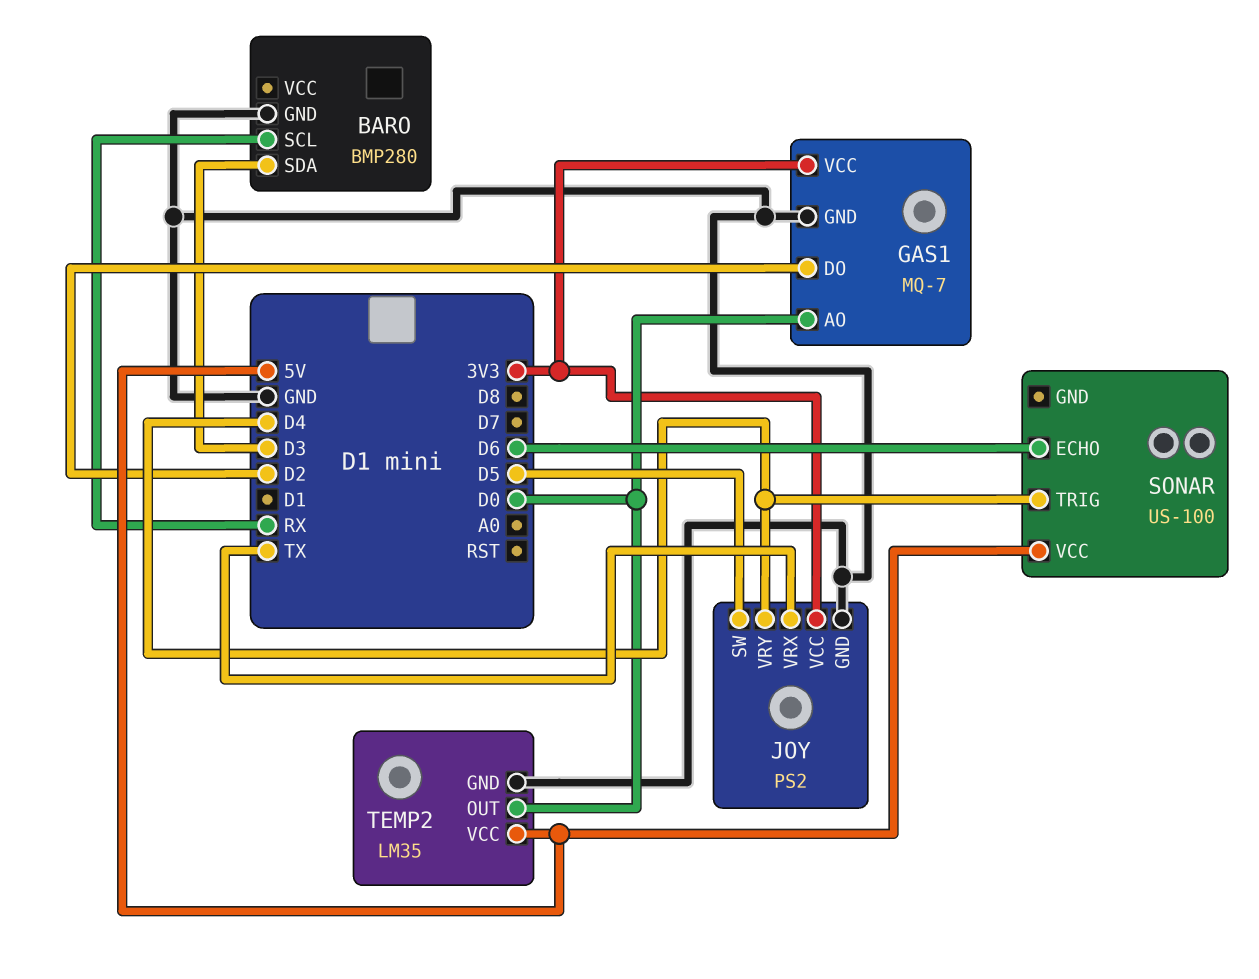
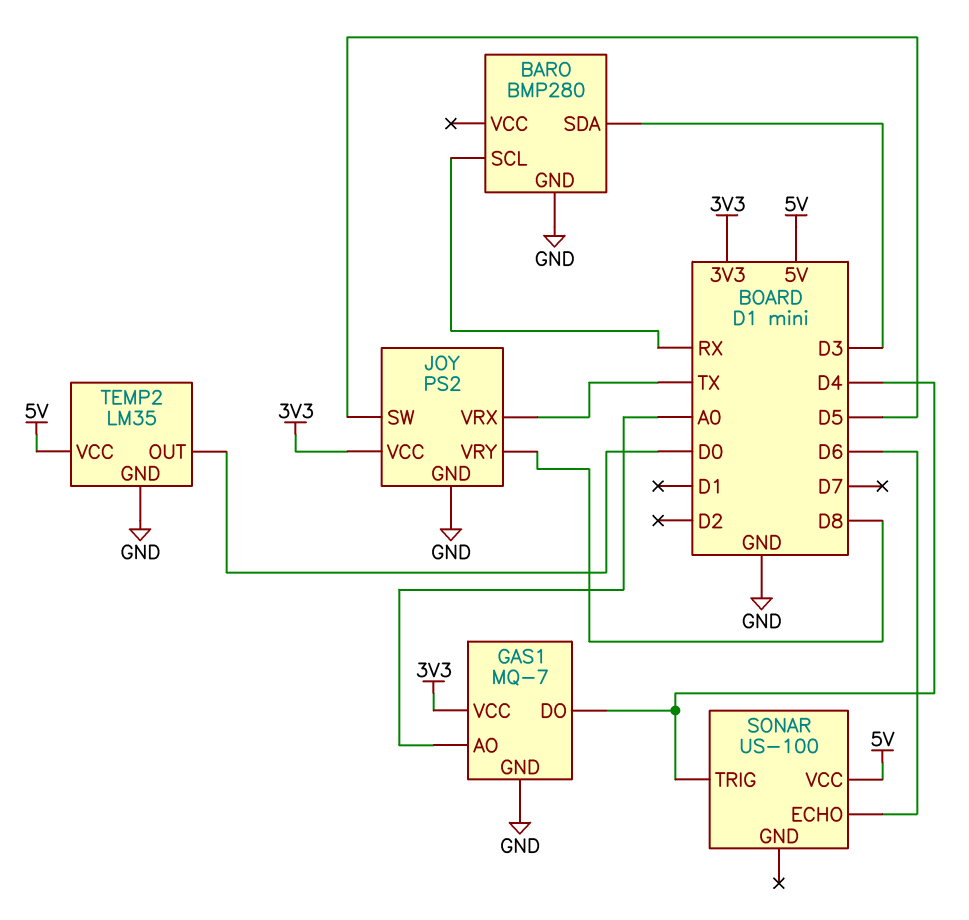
GAS1 pin AO: D0 -> A0
GAS1 pin DO: D2 -> D4
JOY pin VRY: D4 -> D8

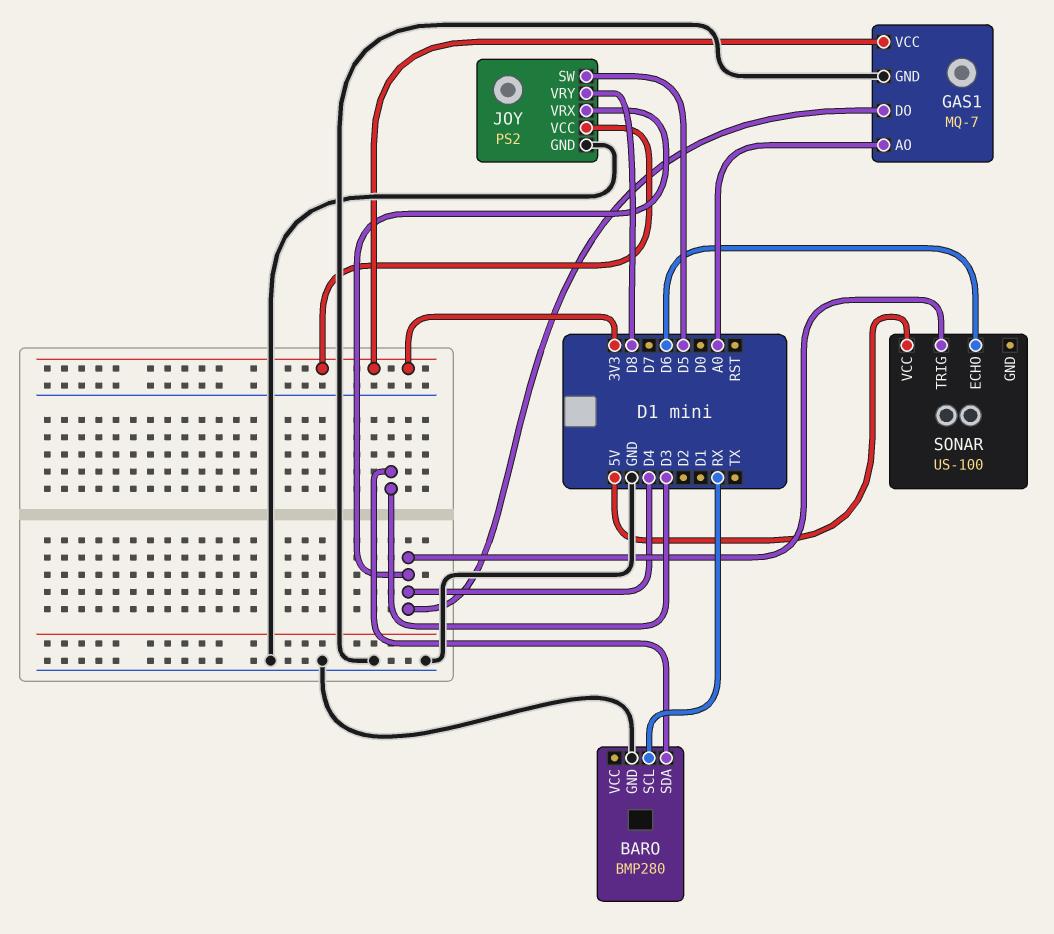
JOY pin VRX: TX -> D4
TEMP2: LM35 -> none
TEMP2 pin GND: GND -> none
TEMP2 pin OUT: D0 -> none
TEMP2 pin VCC: 5V -> none

